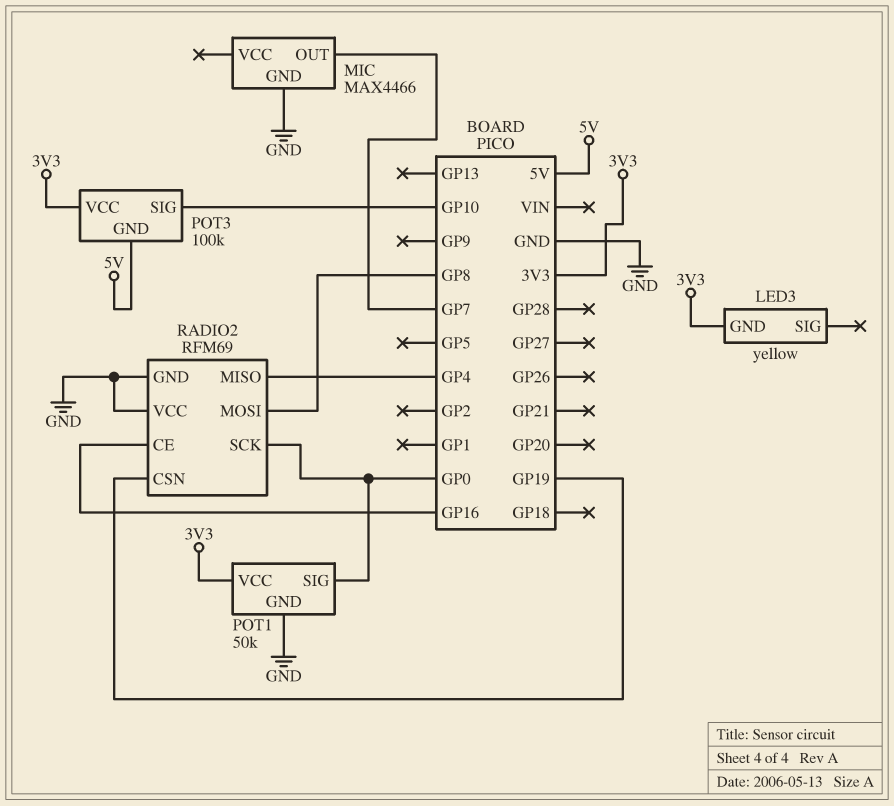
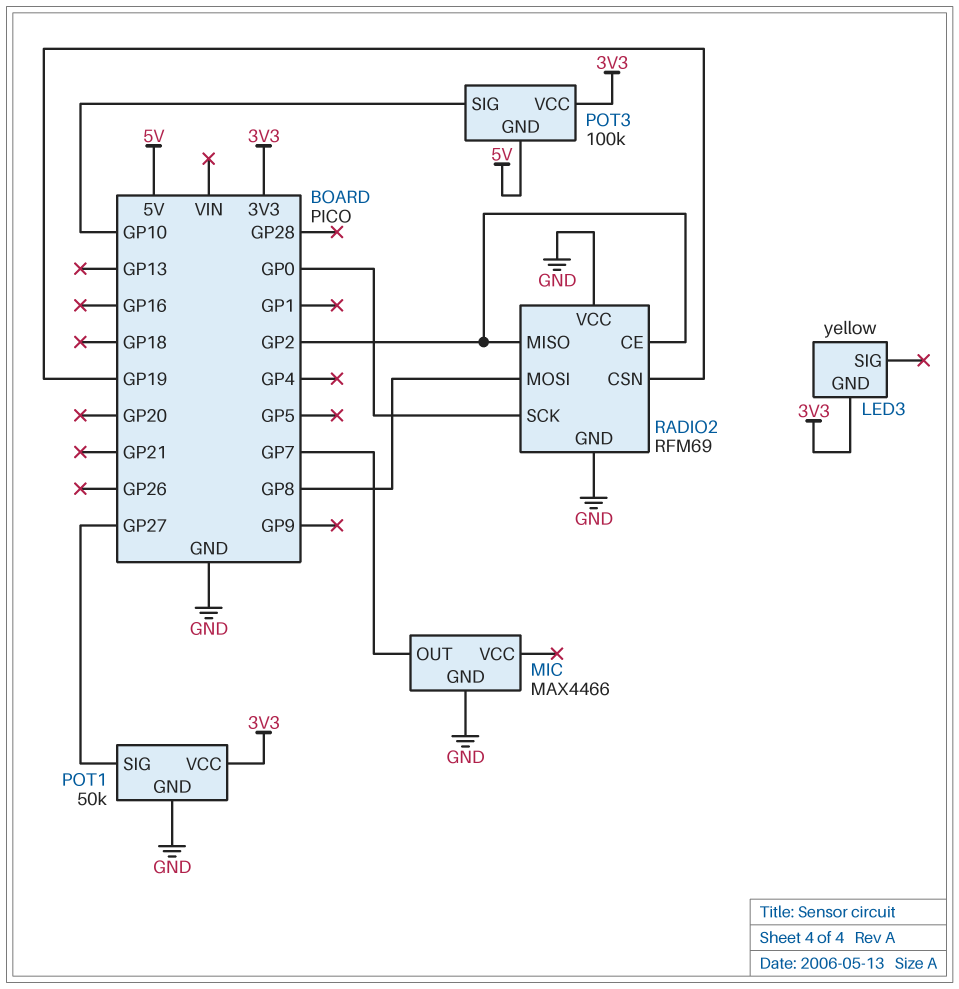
POT1 pin SIG: GP0 -> GP27
RADIO2 pin CE: GP16 -> GP2
RADIO2 pin MISO: GP4 -> GP2

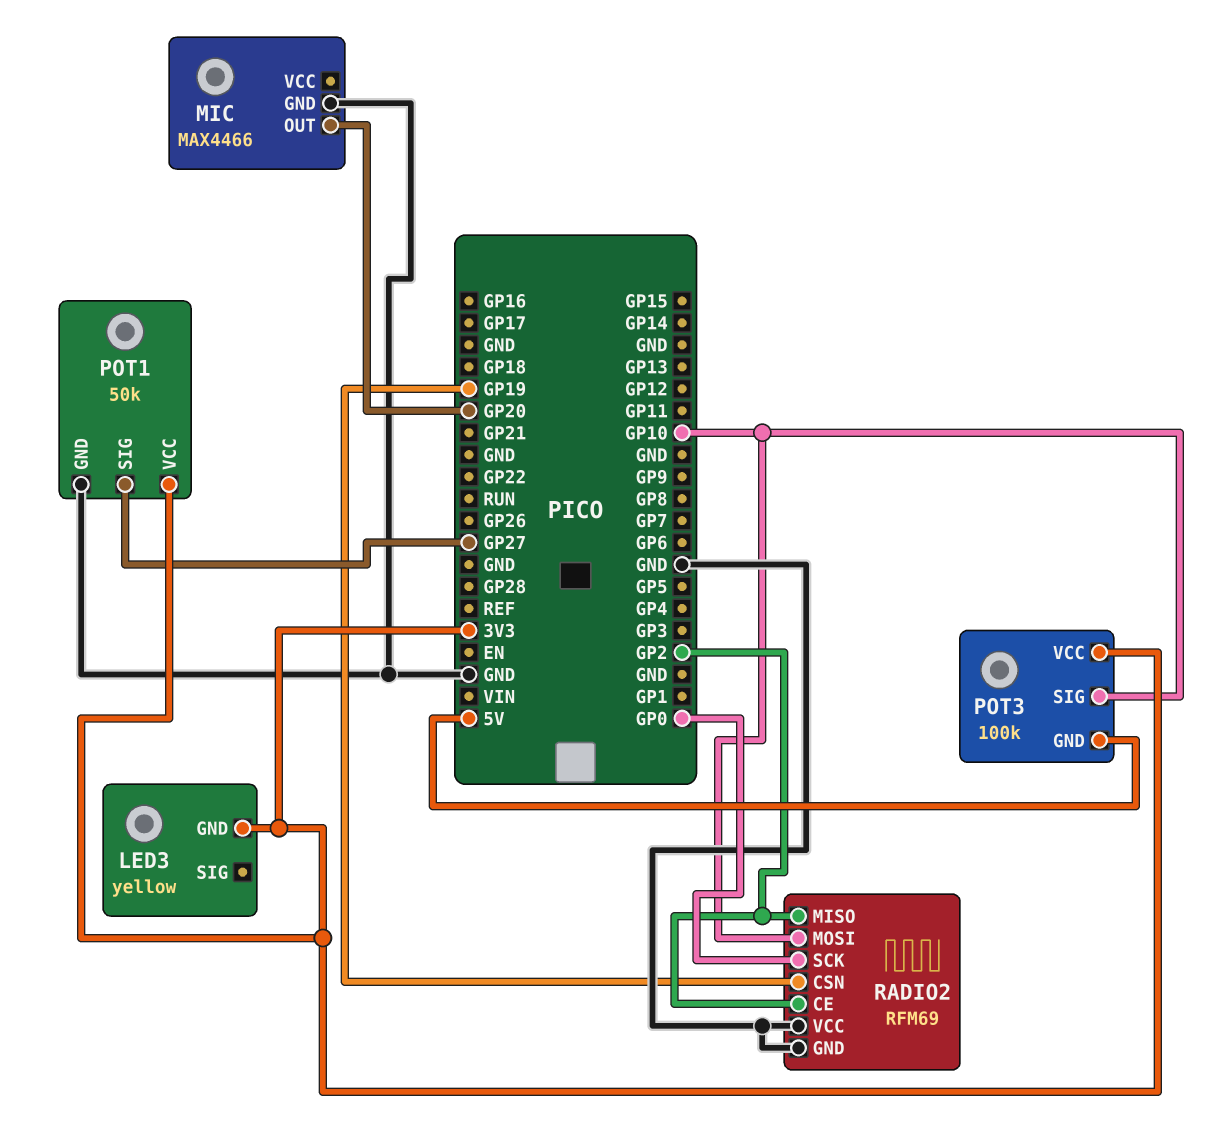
MIC pin OUT: GP7 -> GP20
RADIO2 pin MOSI: GP8 -> GP10

